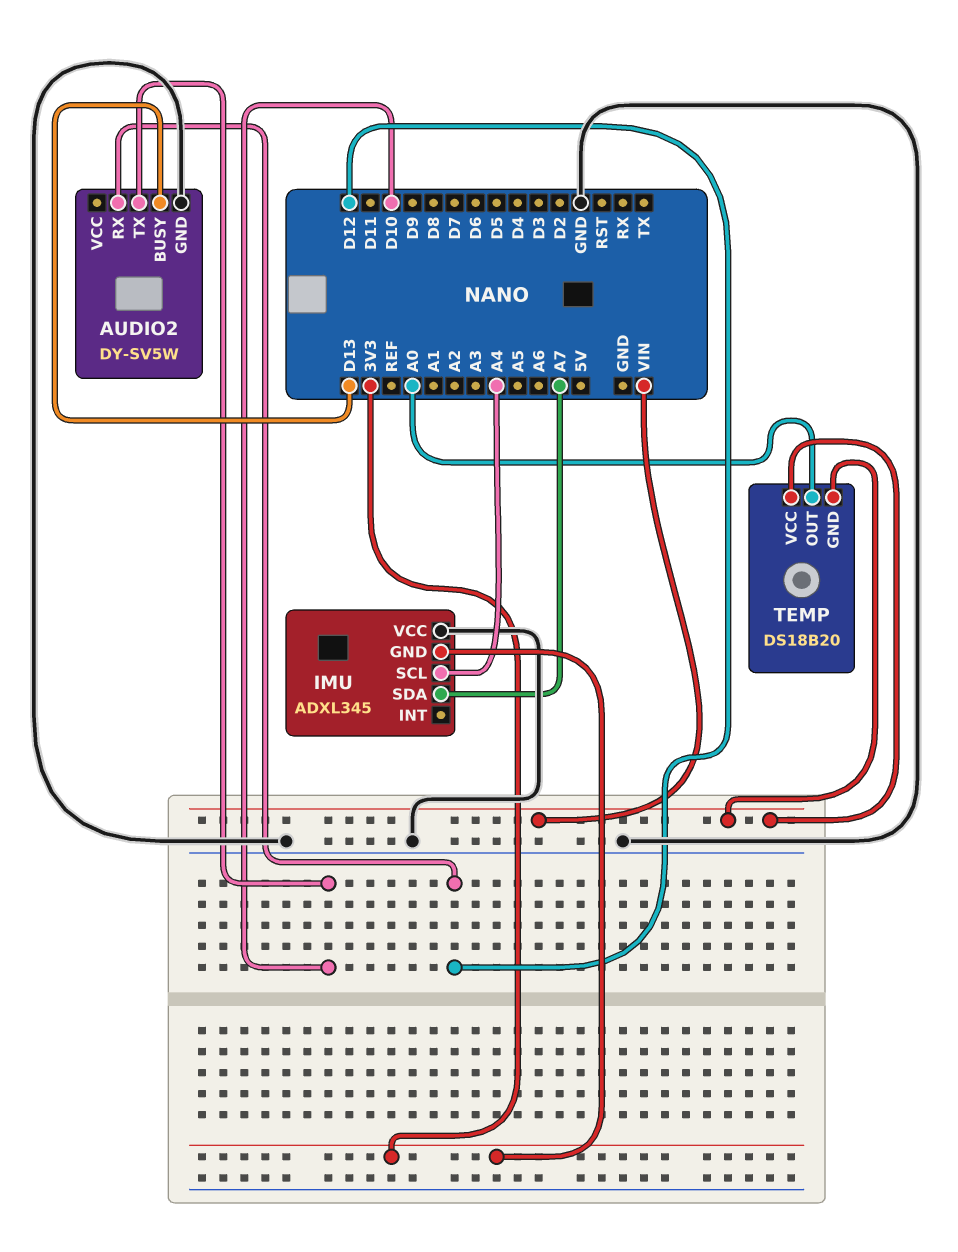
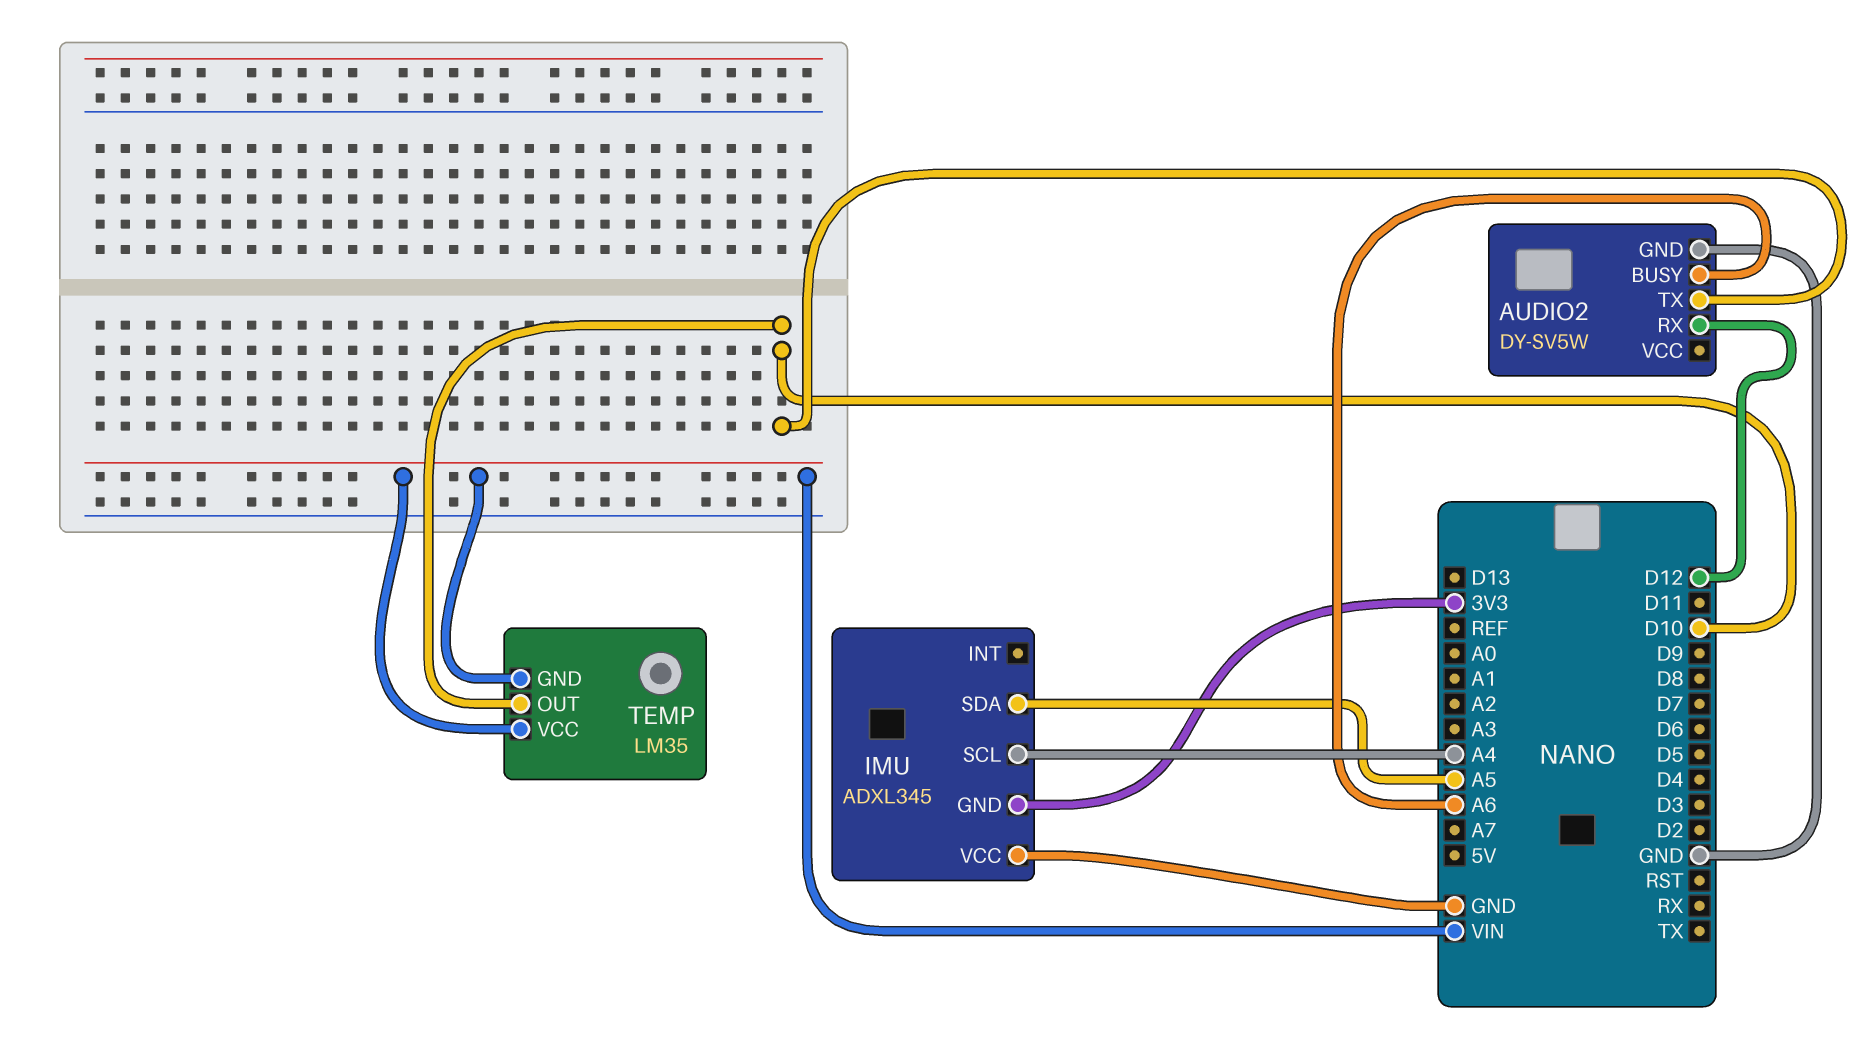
AUDIO2 pin BUSY: D13 -> A6
IMU pin SDA: A7 -> A5
TEMP: DS18B20 -> LM35
TEMP pin OUT: A0 -> D10

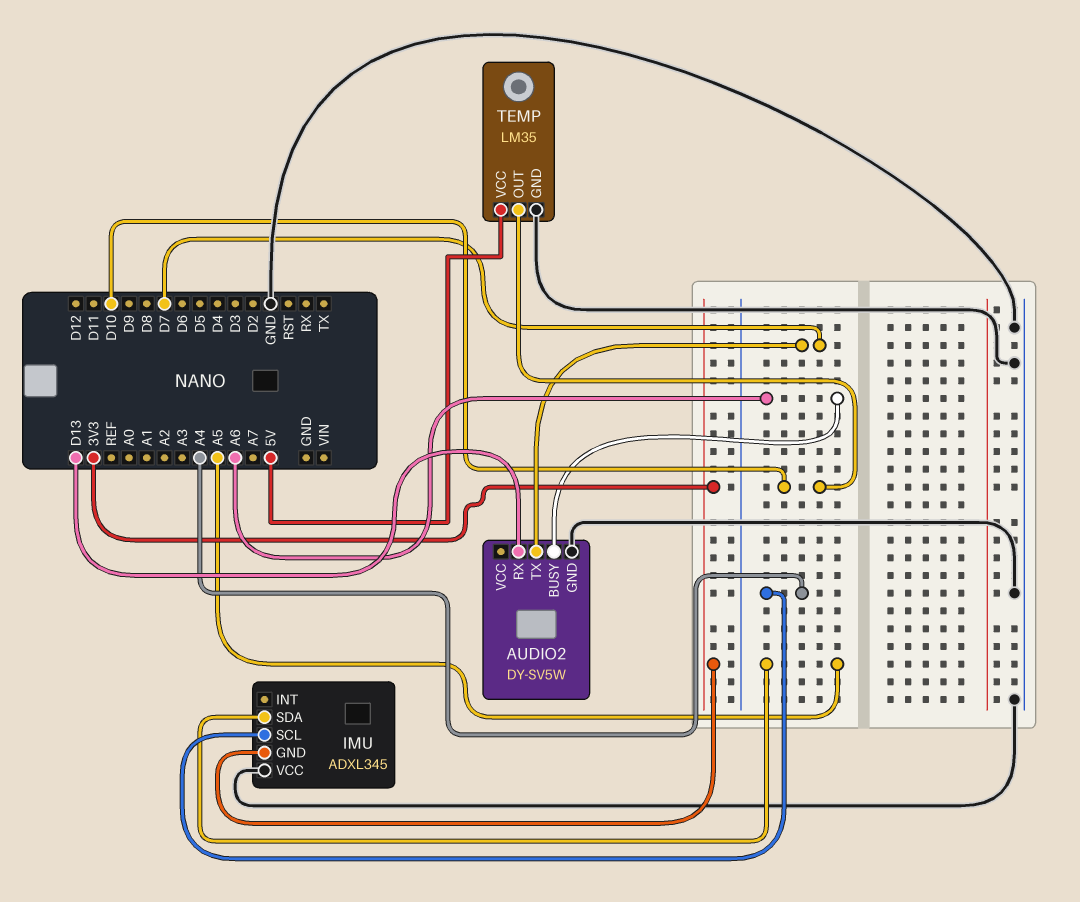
AUDIO2 pin RX: D12 -> D13
AUDIO2 pin TX: D10 -> D7
TEMP pin GND: VIN -> GND
TEMP pin VCC: VIN -> 5V

